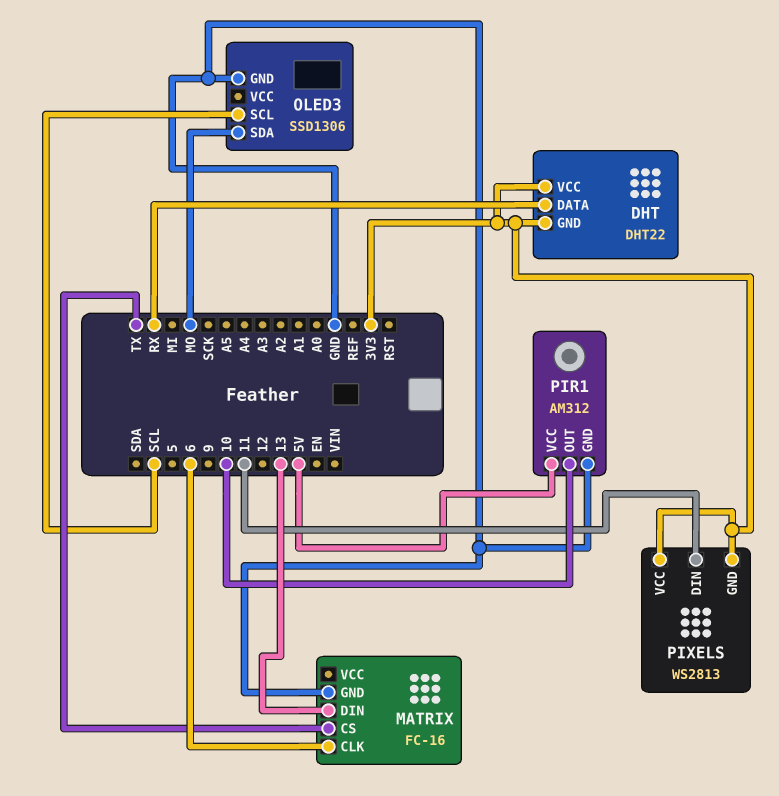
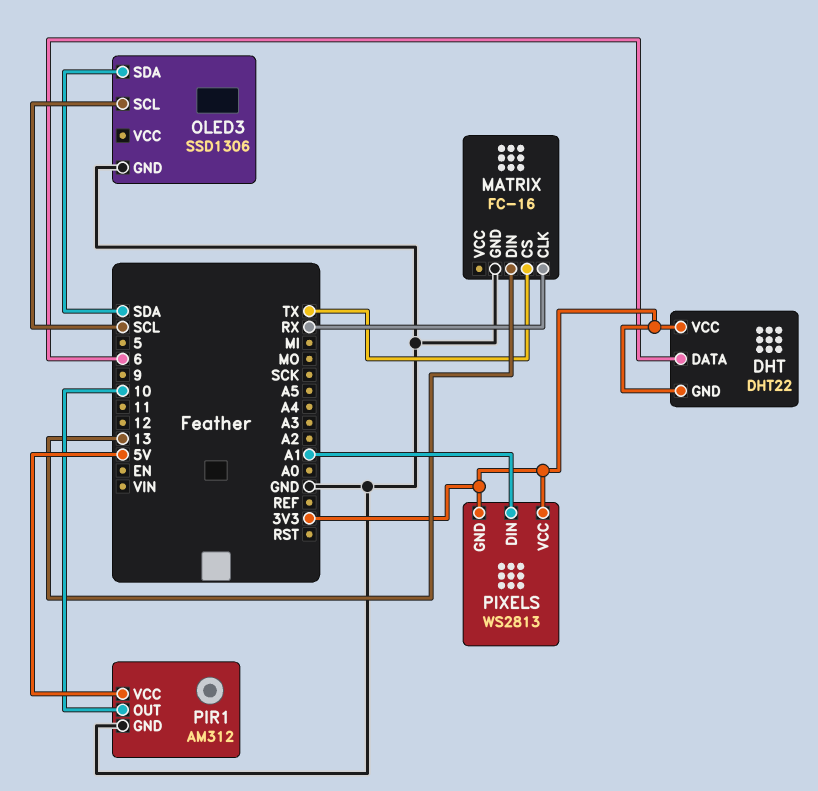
DHT pin DATA: RX -> 6
MATRIX pin CLK: 6 -> RX
OLED3 pin SDA: MO -> SDA
PIXELS pin DIN: 11 -> A1

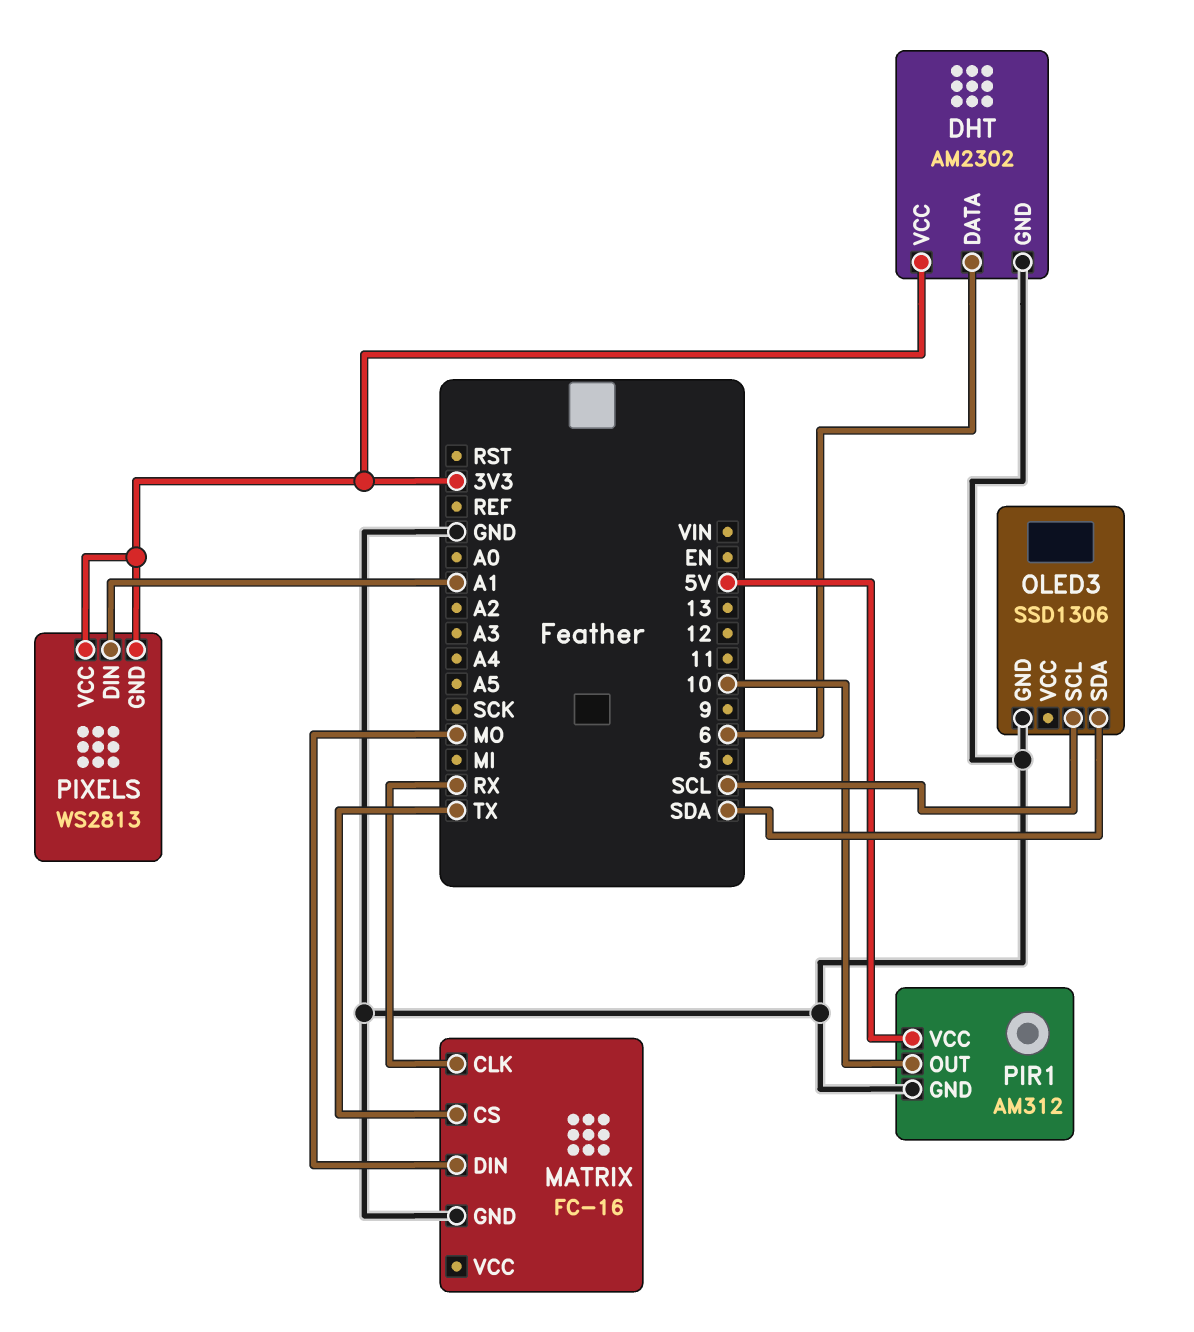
DHT: DHT22 -> AM2302
DHT pin GND: 3V3 -> GND
MATRIX pin DIN: 13 -> MO

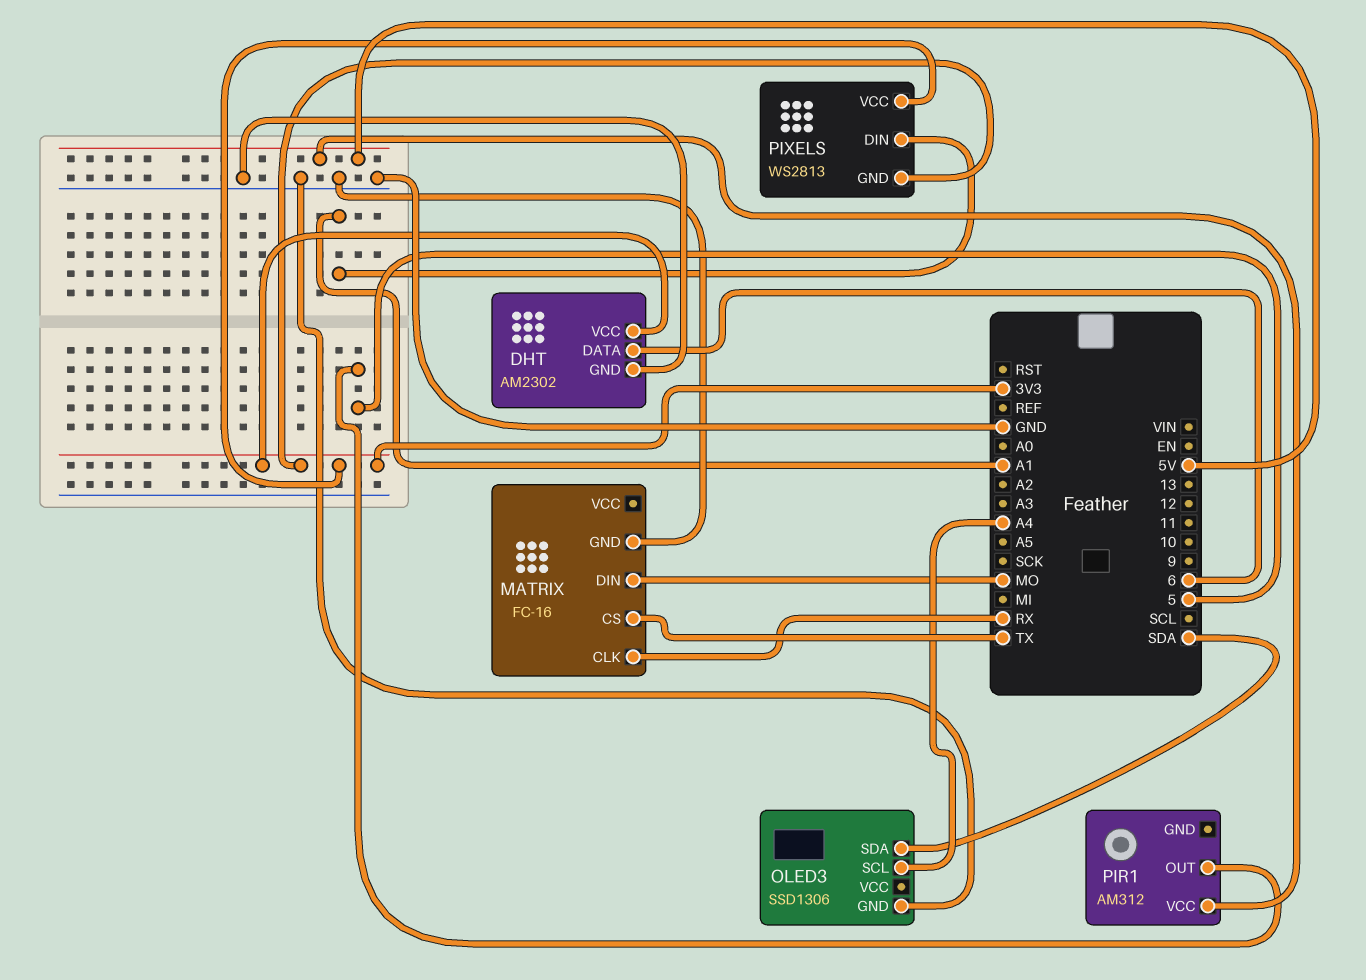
OLED3 pin SCL: SCL -> A4
PIR1 pin GND: GND -> none
PIR1 pin OUT: 10 -> 5

